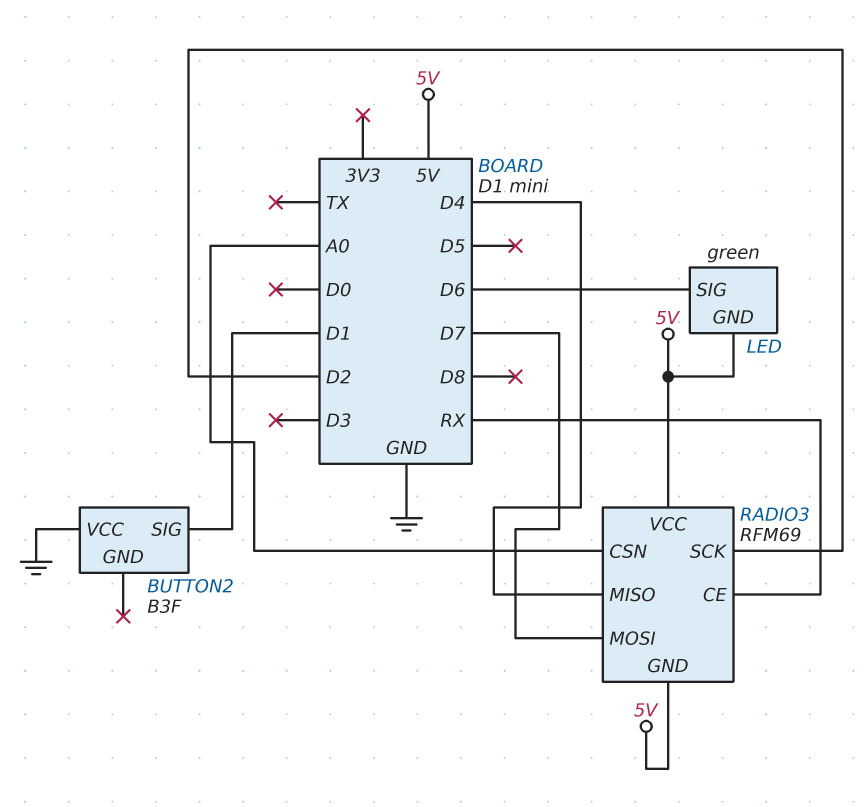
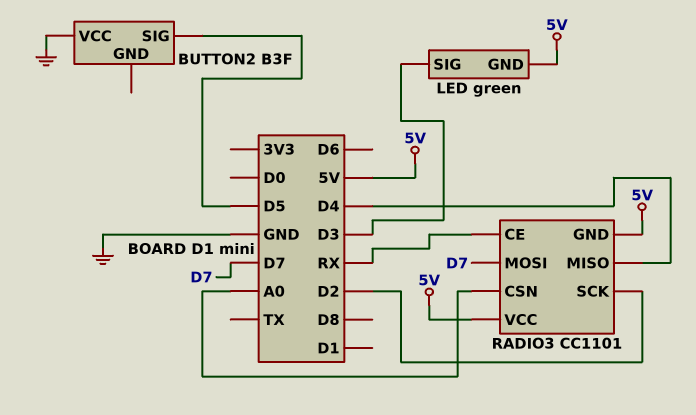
BUTTON2 pin SIG: D1 -> D5
LED pin SIG: D6 -> D3
RADIO3: RFM69 -> CC1101

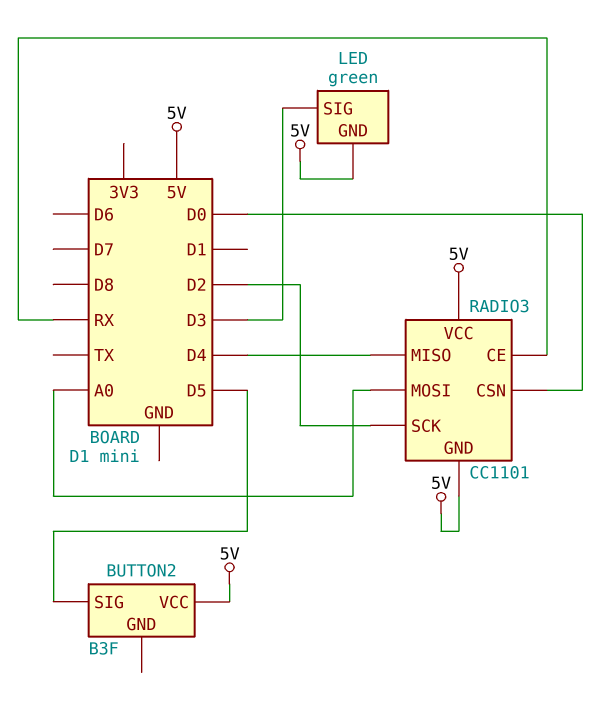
BUTTON2 pin VCC: GND -> 5V
RADIO3 pin CSN: A0 -> D0
RADIO3 pin MOSI: D7 -> A0

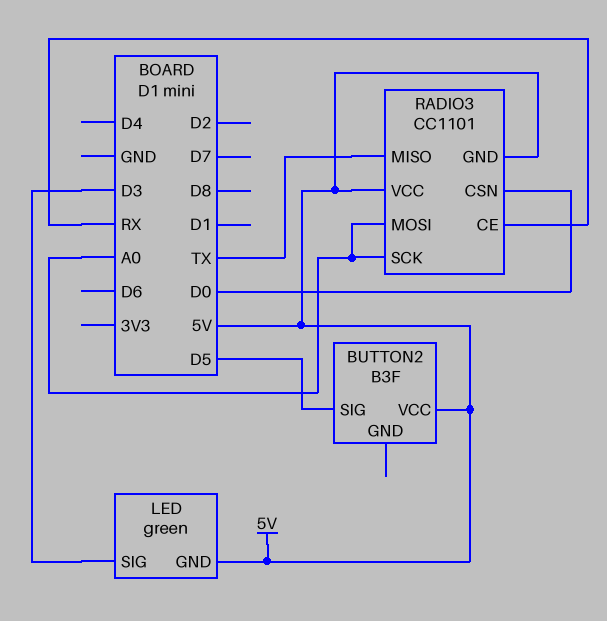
RADIO3 pin MISO: D4 -> TX
RADIO3 pin SCK: D2 -> A0

